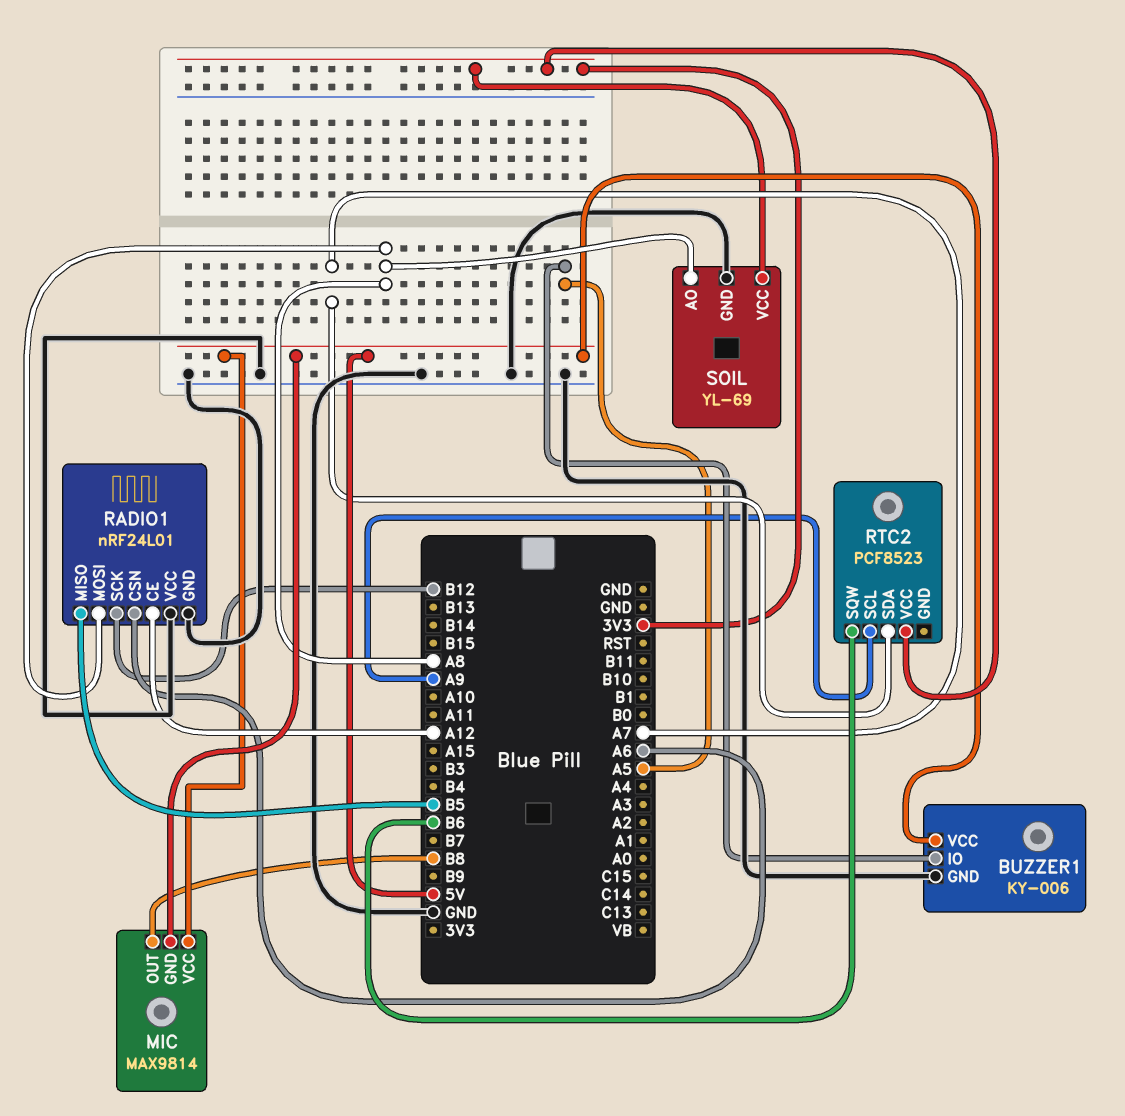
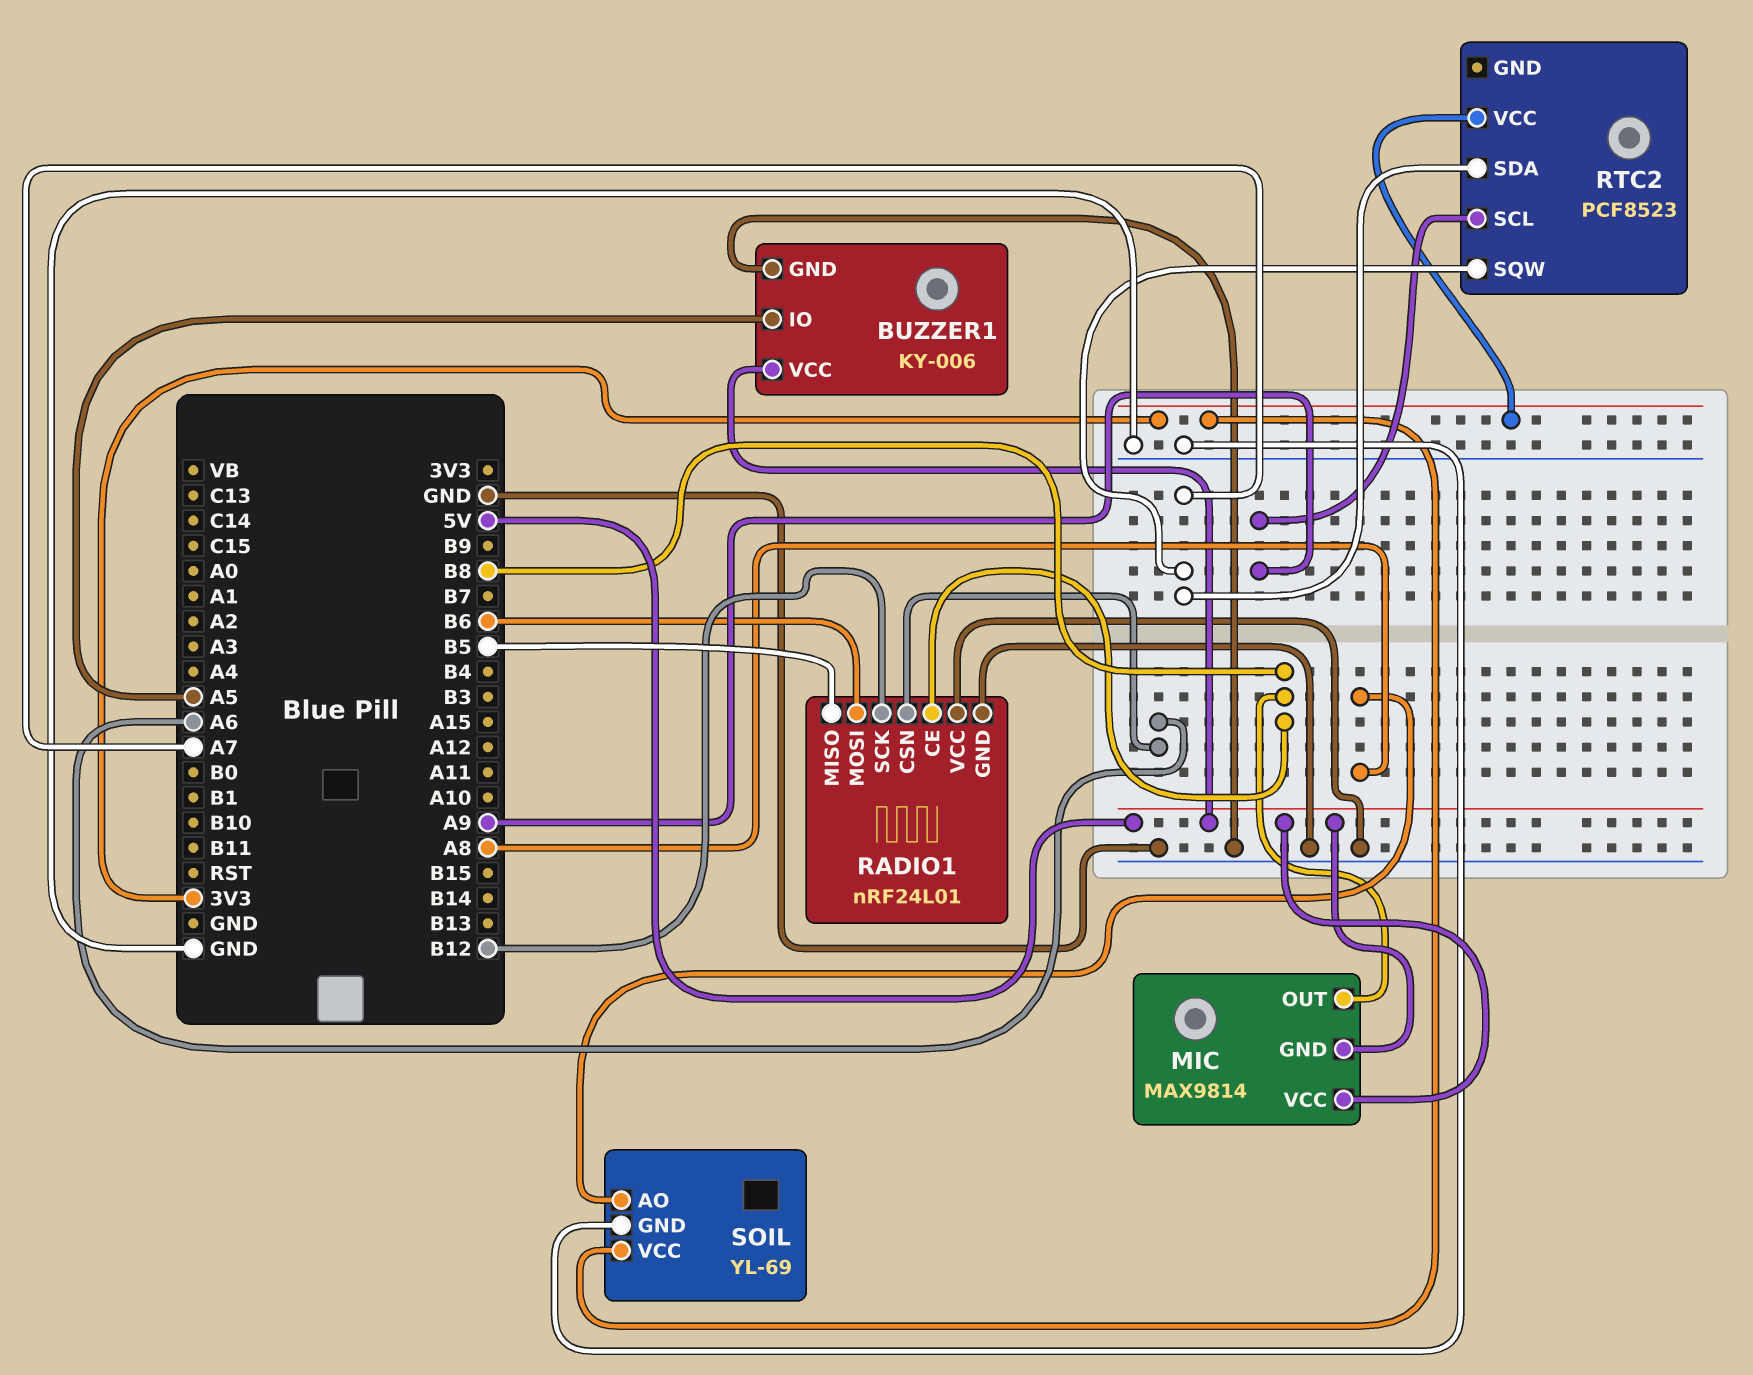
RADIO1 pin CE: A12 -> B8
RADIO1 pin MOSI: A8 -> B6
RTC2 pin SQW: B6 -> A7

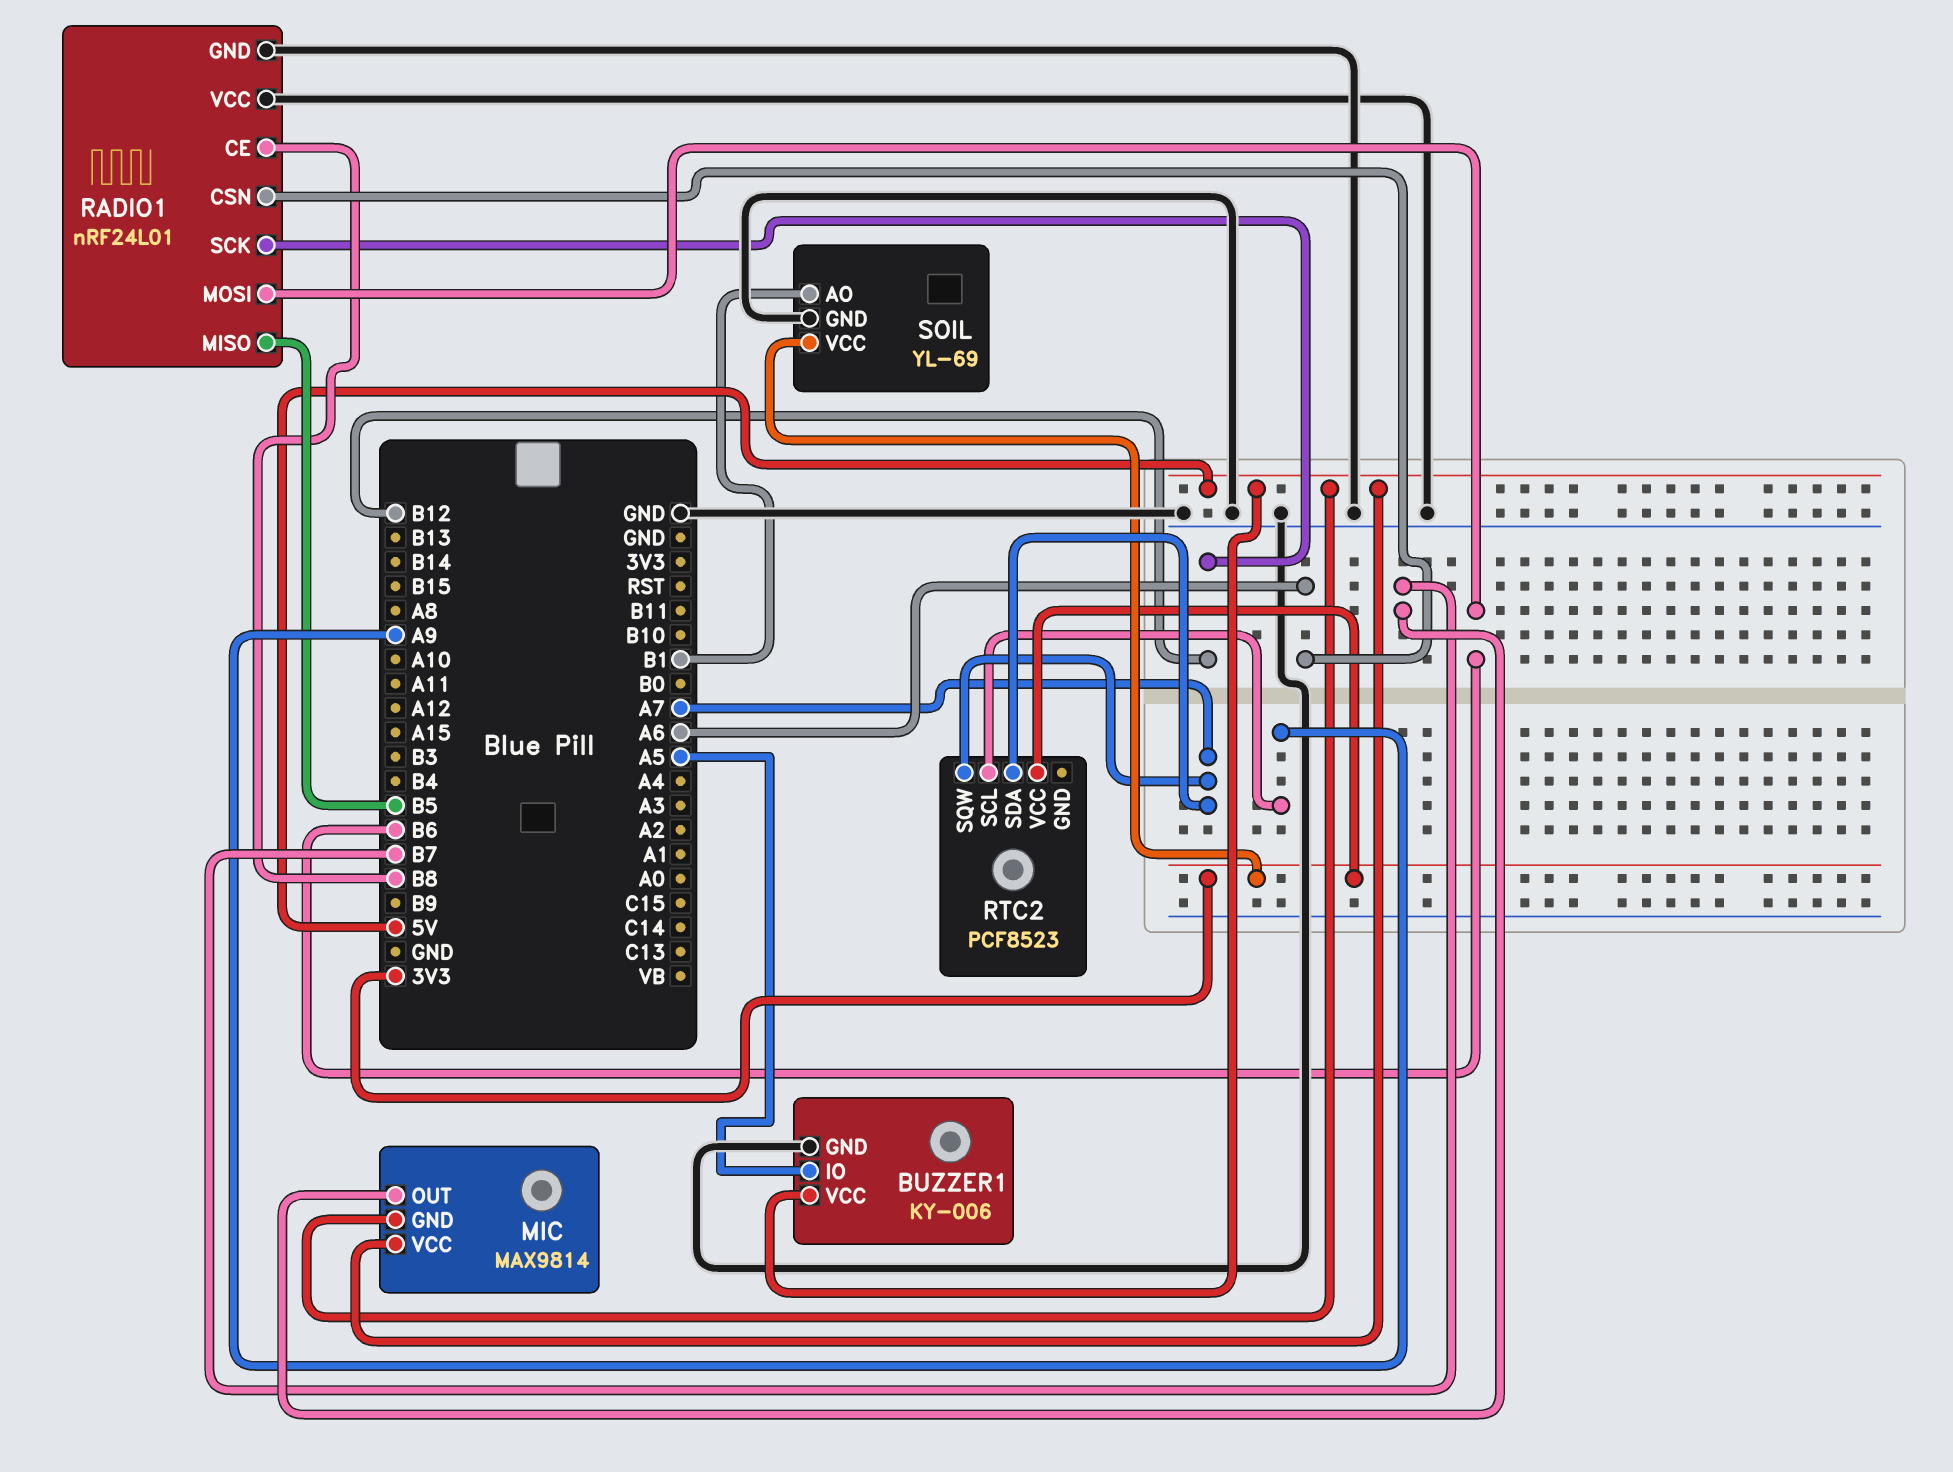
MIC pin OUT: B8 -> B7
SOIL pin AO: A8 -> B1

